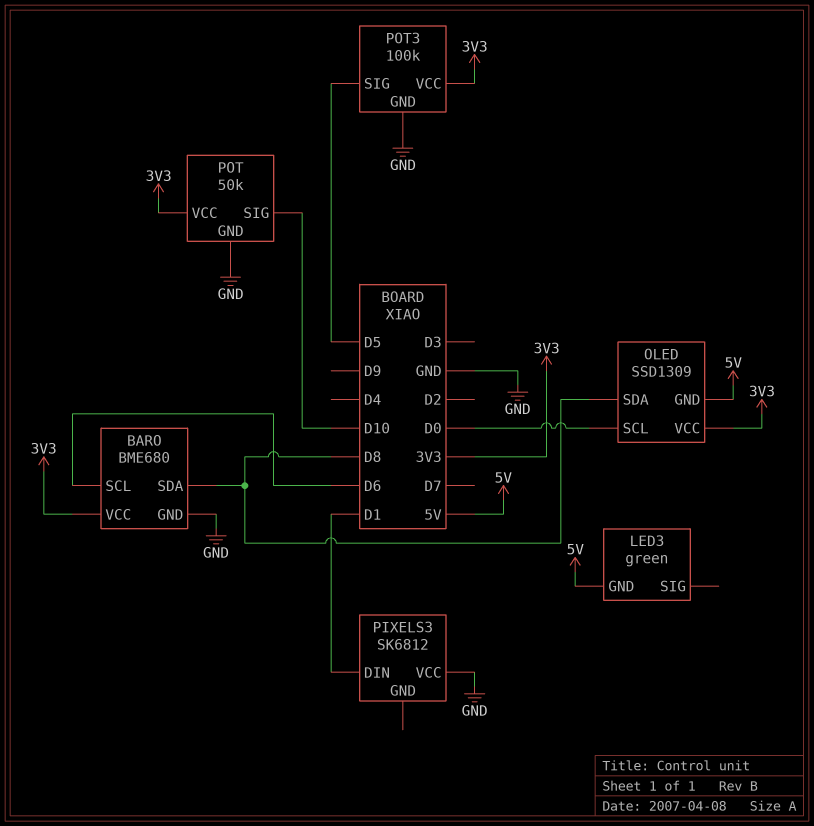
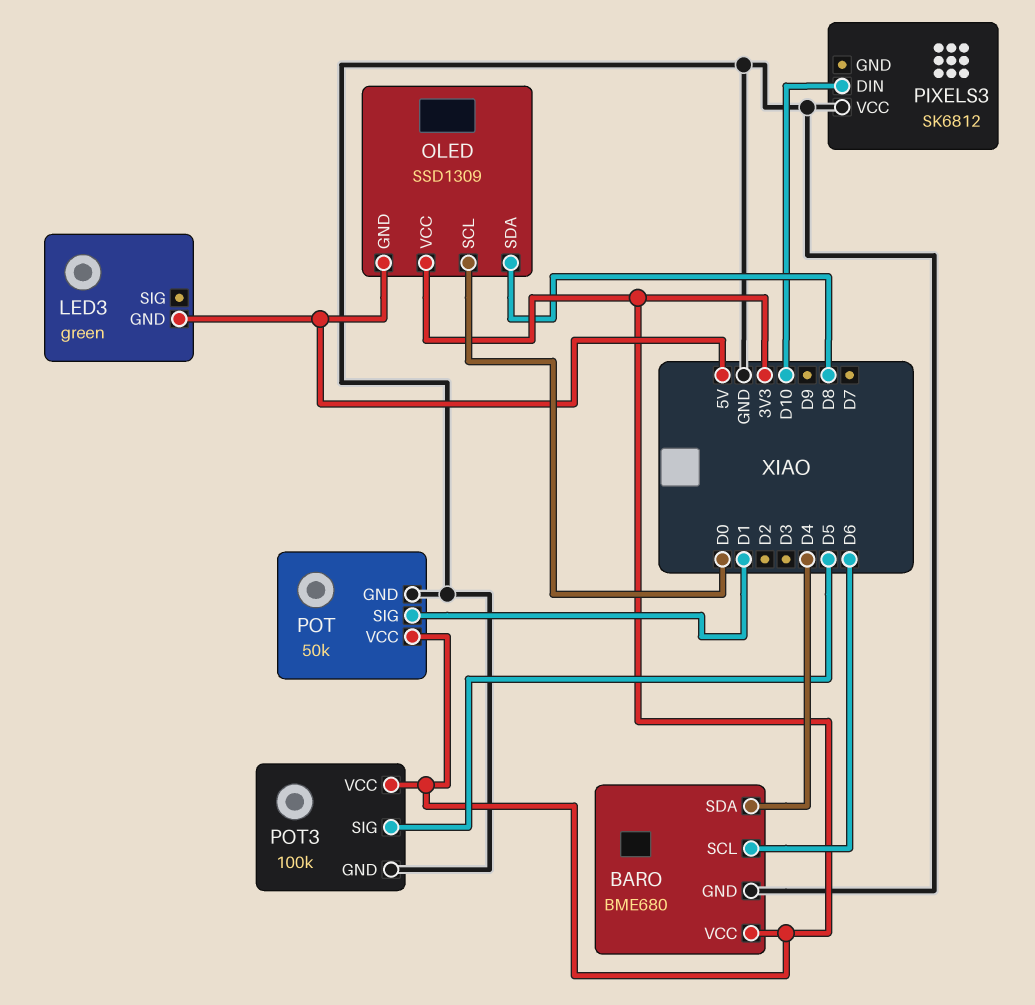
BARO pin SDA: D8 -> D4
PIXELS3 pin DIN: D1 -> D10
POT pin SIG: D10 -> D1

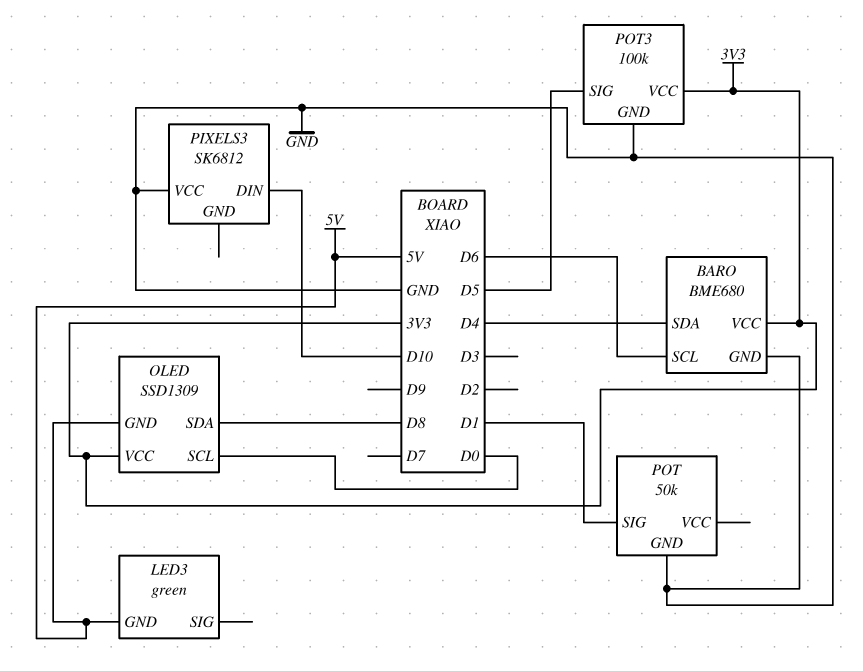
POT pin VCC: 3V3 -> none

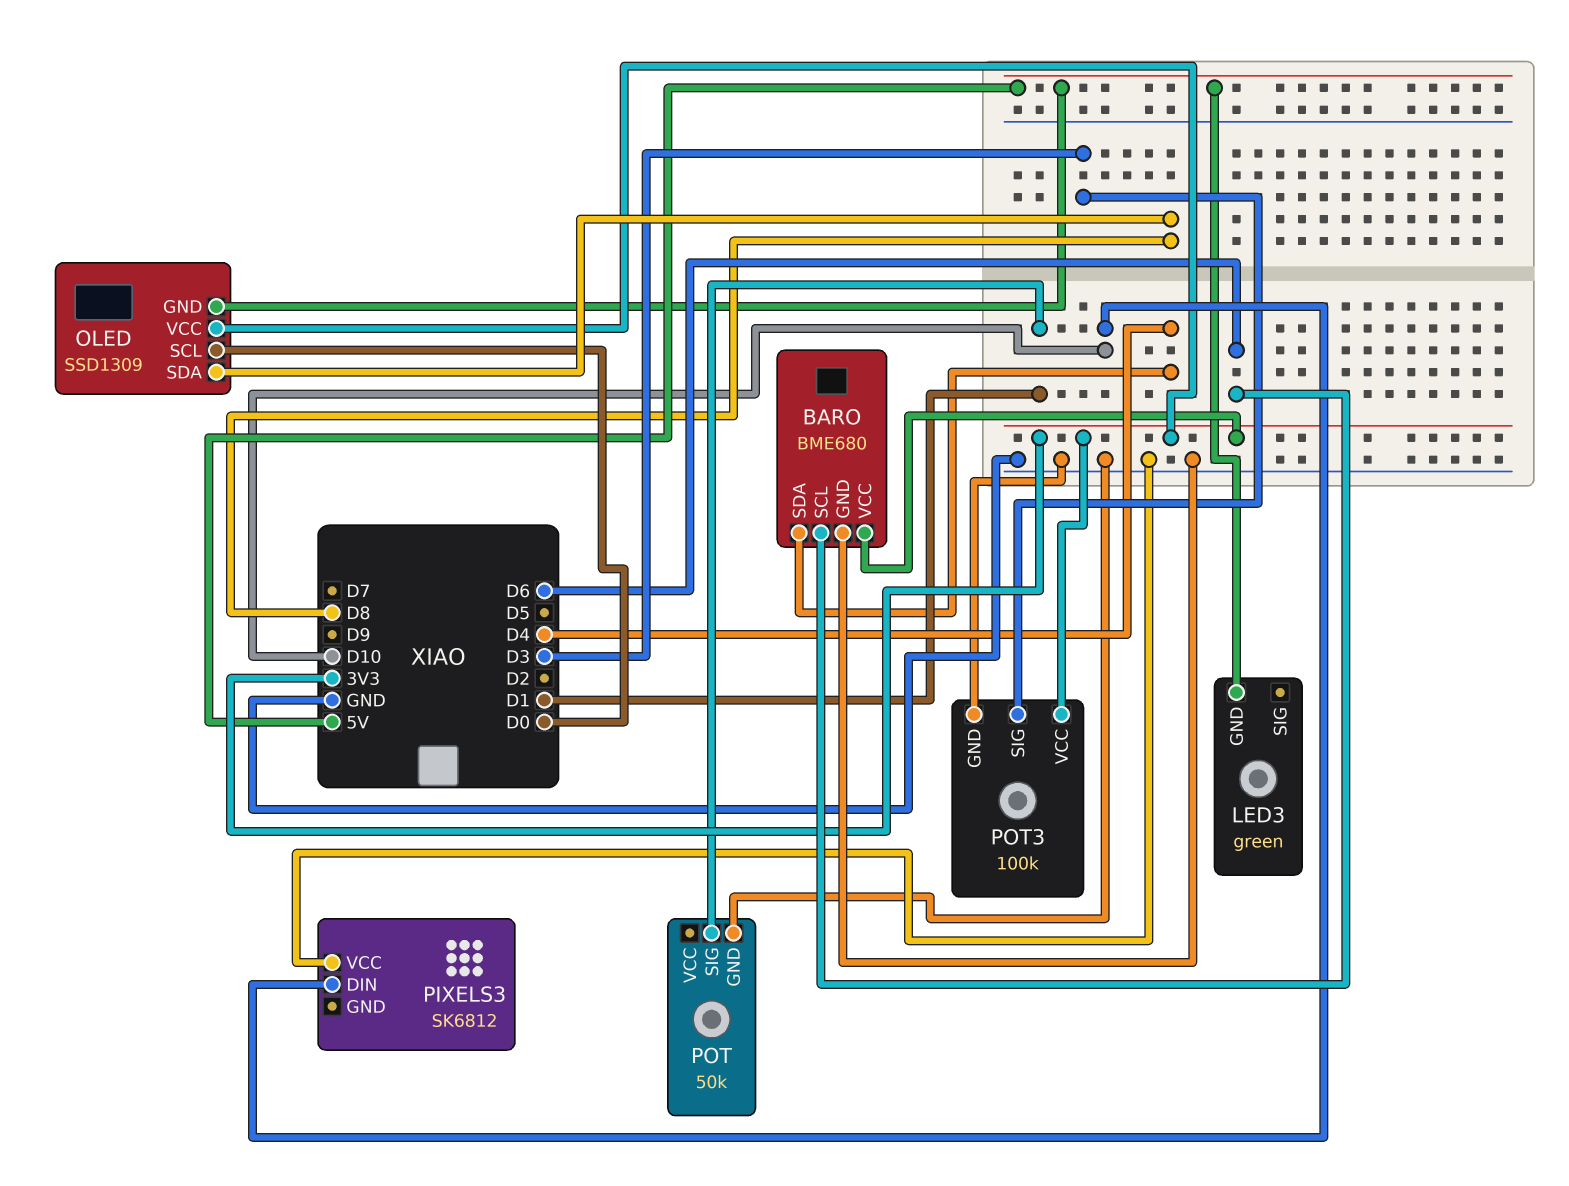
POT3 pin SIG: D5 -> D3

